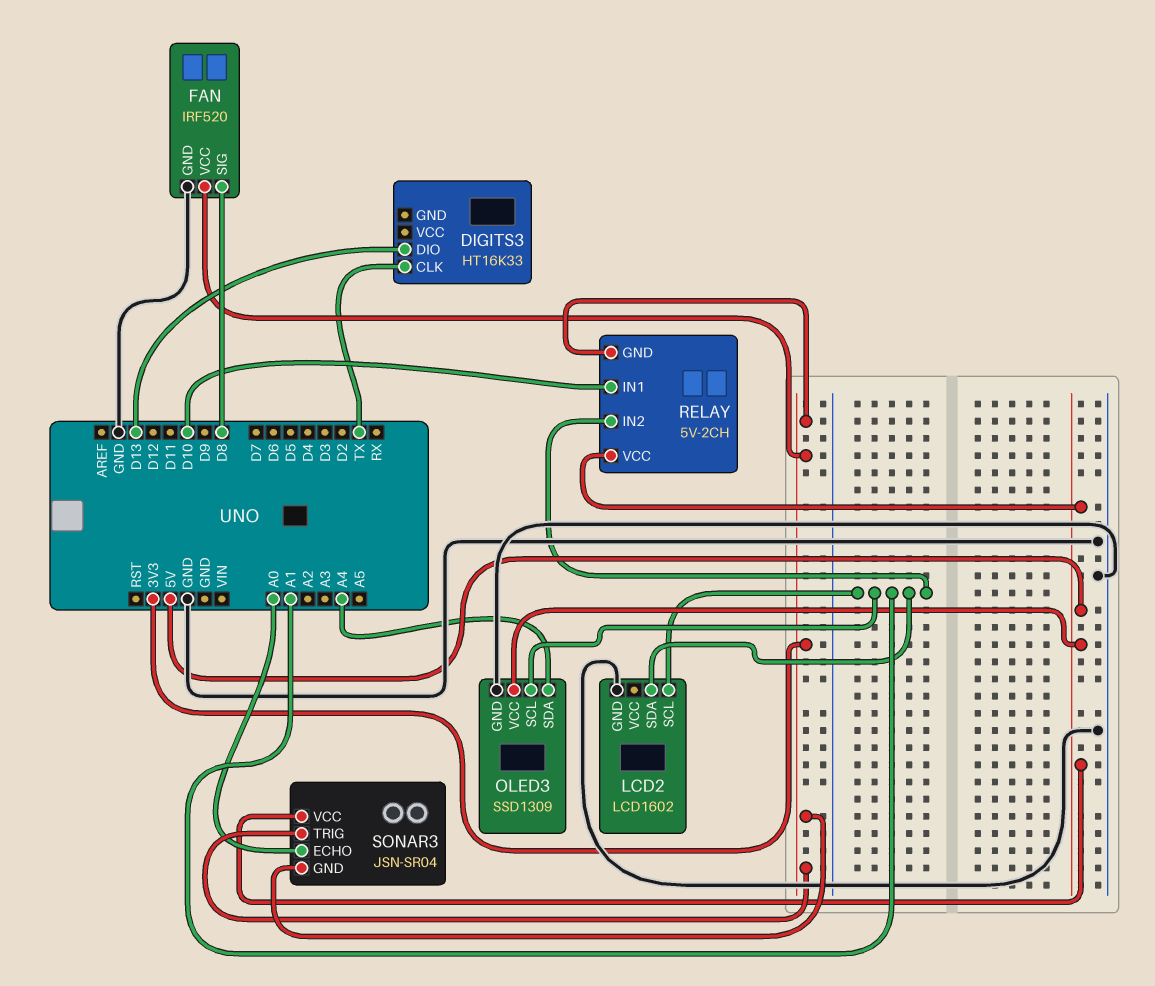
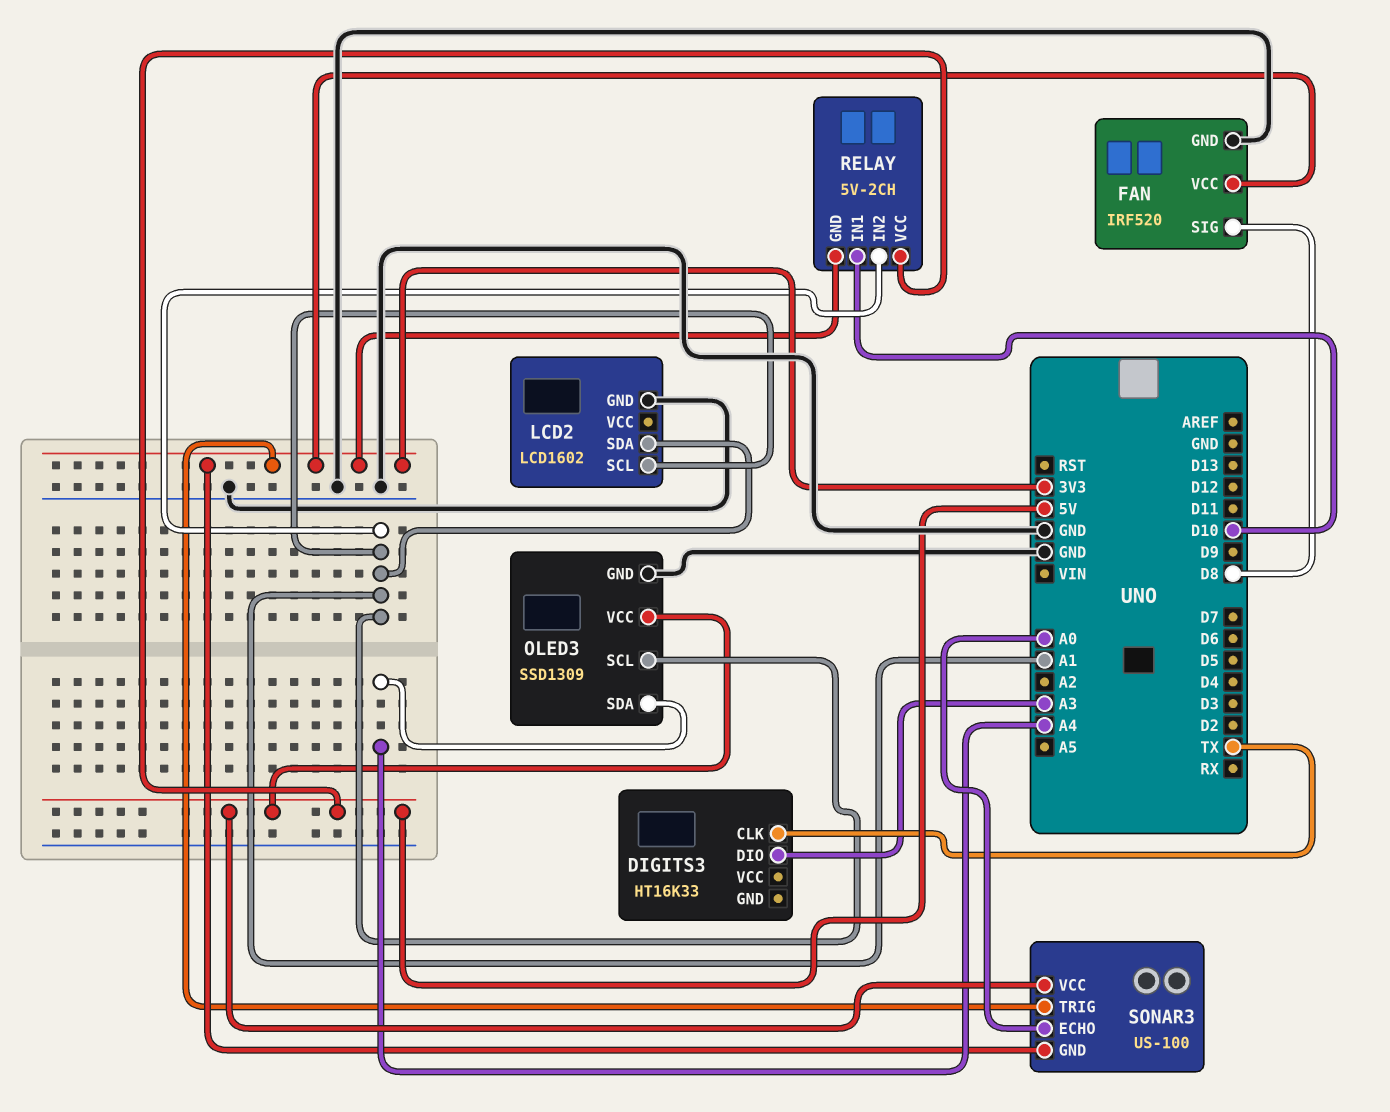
DIGITS3 pin DIO: D13 -> A3
SONAR3: JSN-SR04 -> US-100

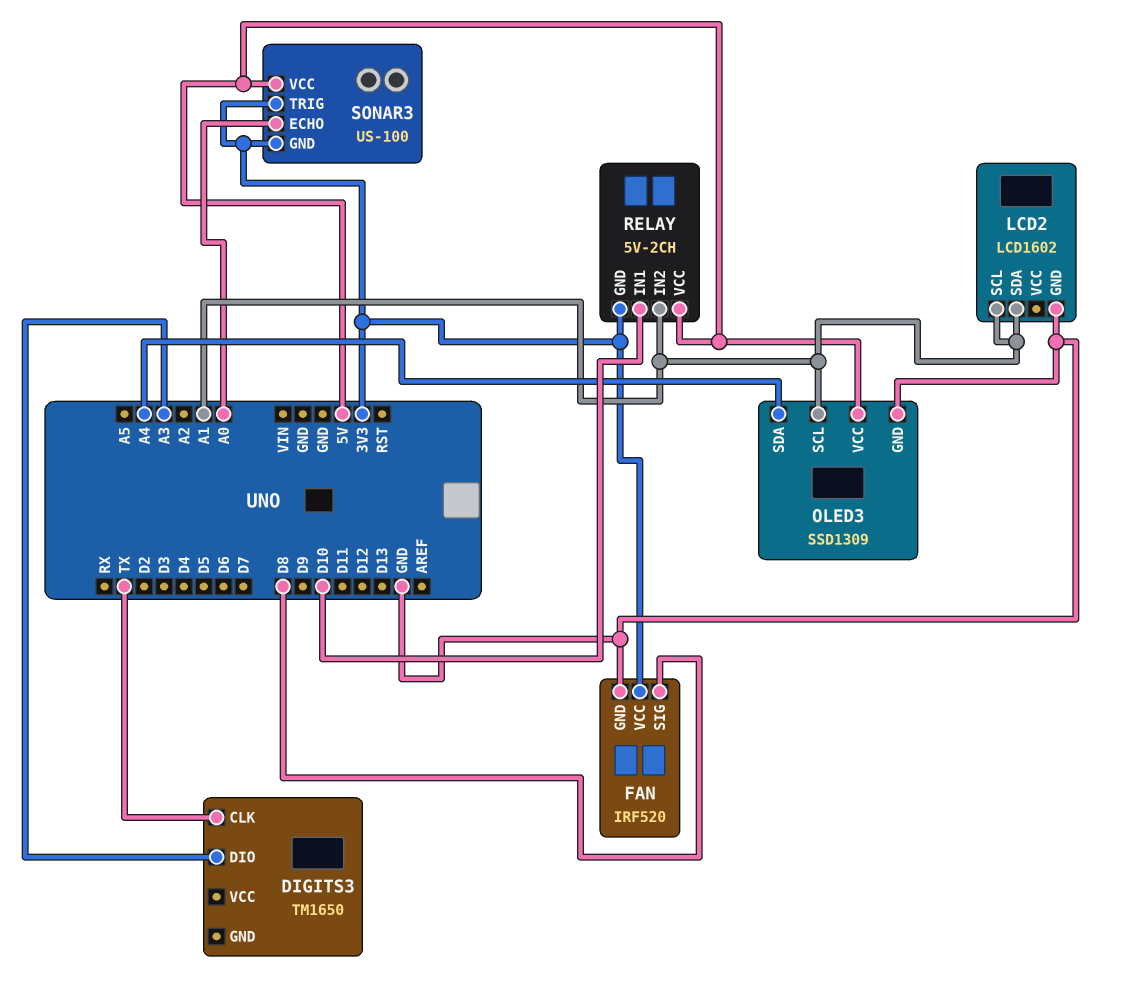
DIGITS3: HT16K33 -> TM1650

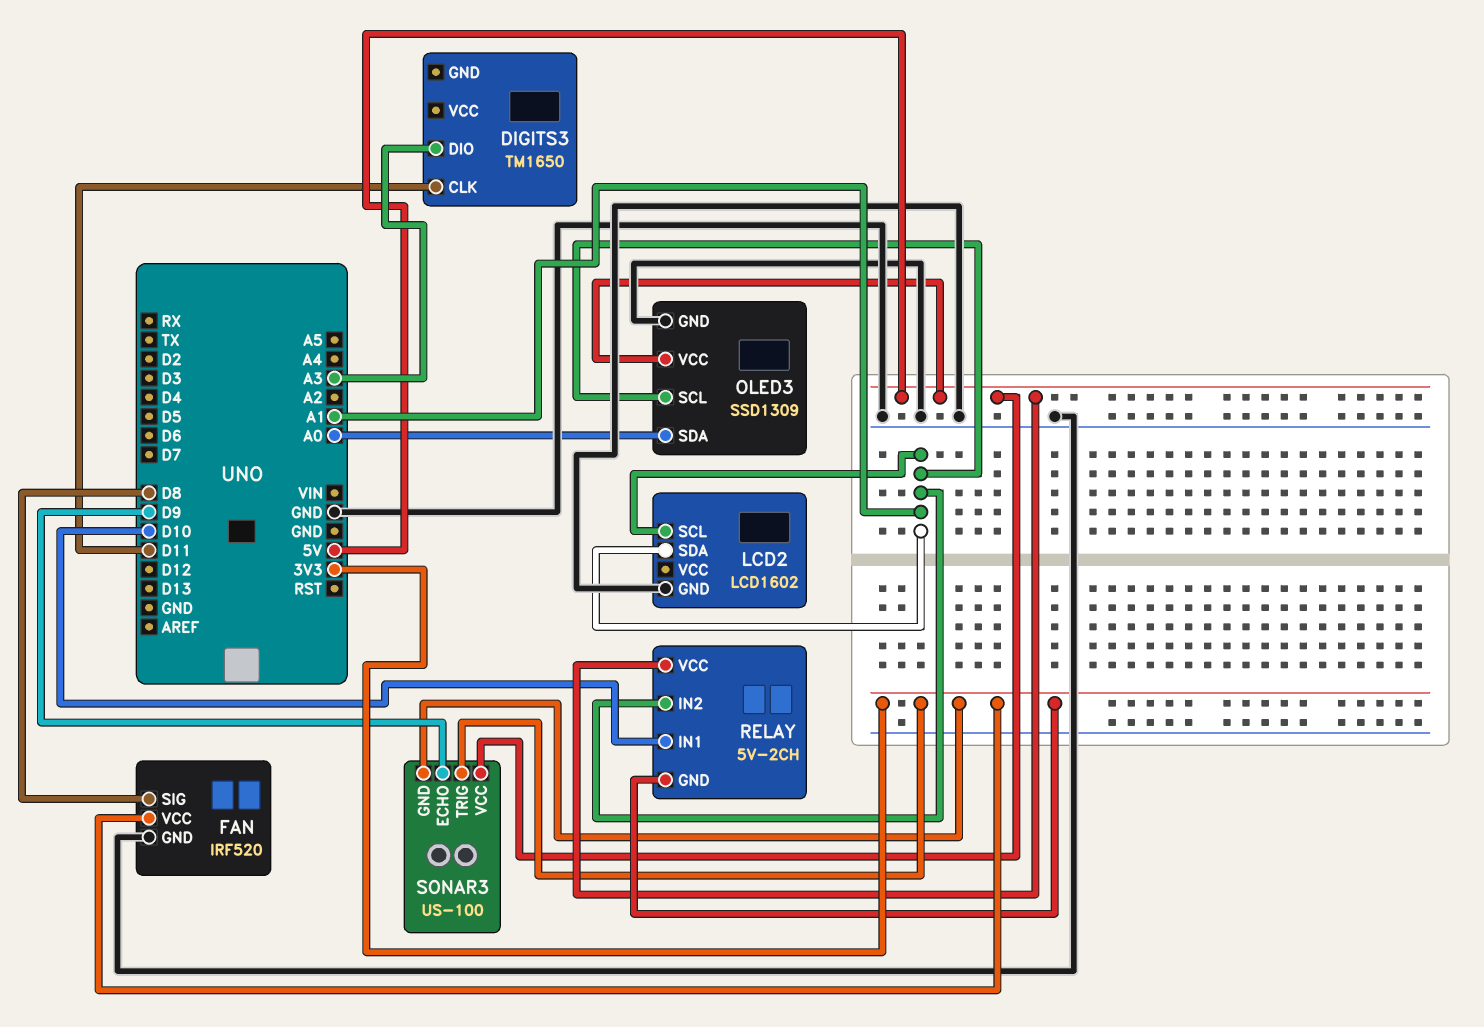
DIGITS3 pin CLK: TX -> D11
OLED3 pin SDA: A4 -> A0
SONAR3 pin ECHO: A0 -> D9

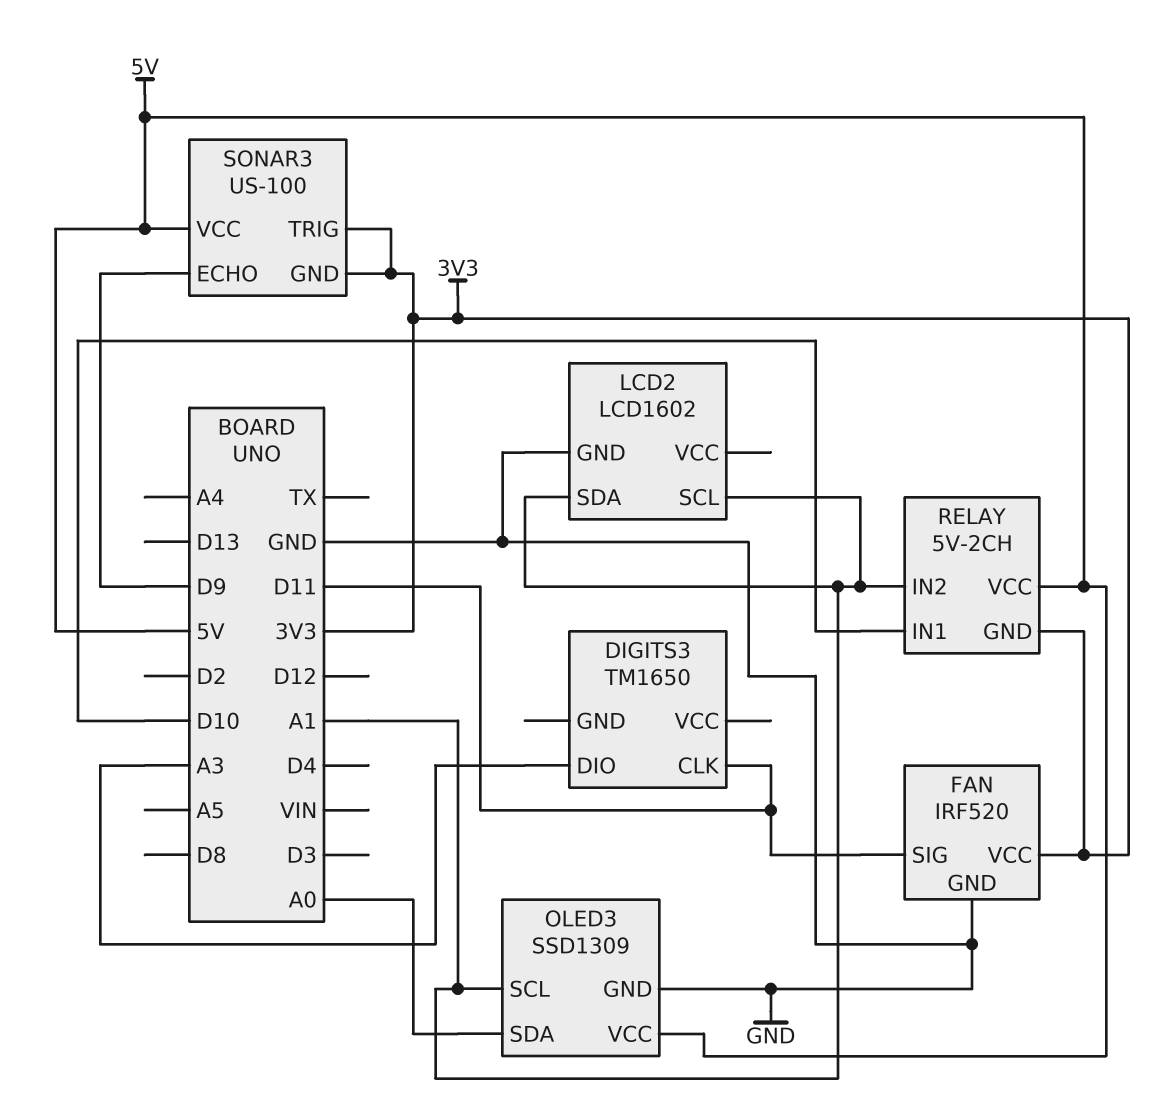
FAN pin SIG: D8 -> D11

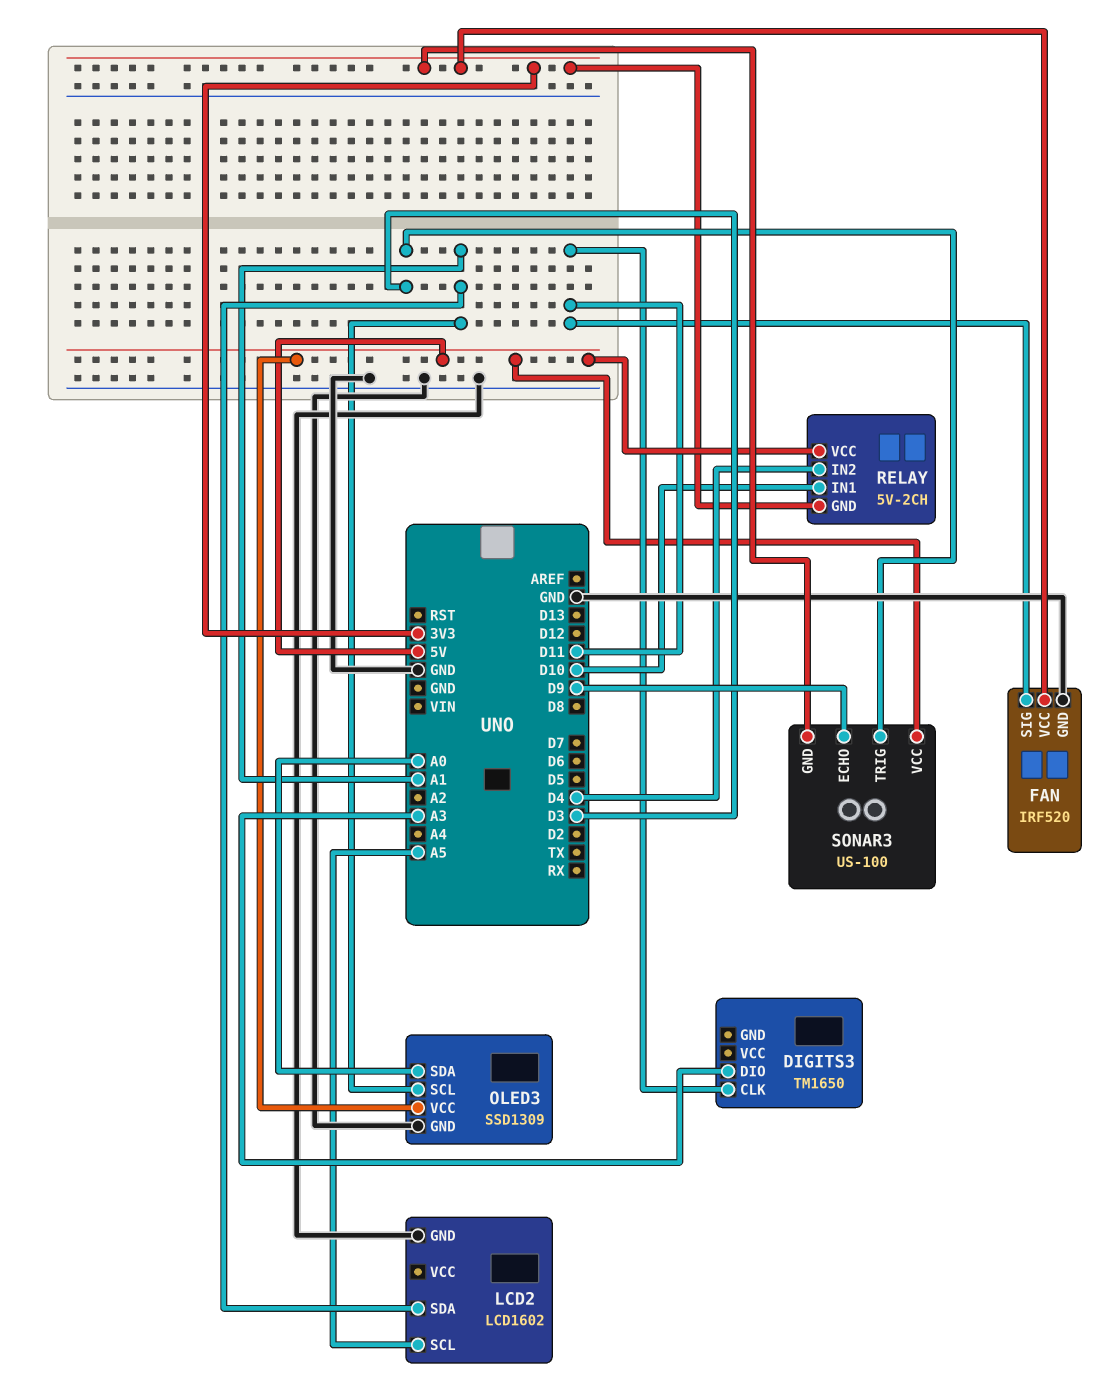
LCD2 pin SCL: A1 -> A5
RELAY pin IN2: A1 -> D4
SONAR3 pin TRIG: 3V3 -> D3

